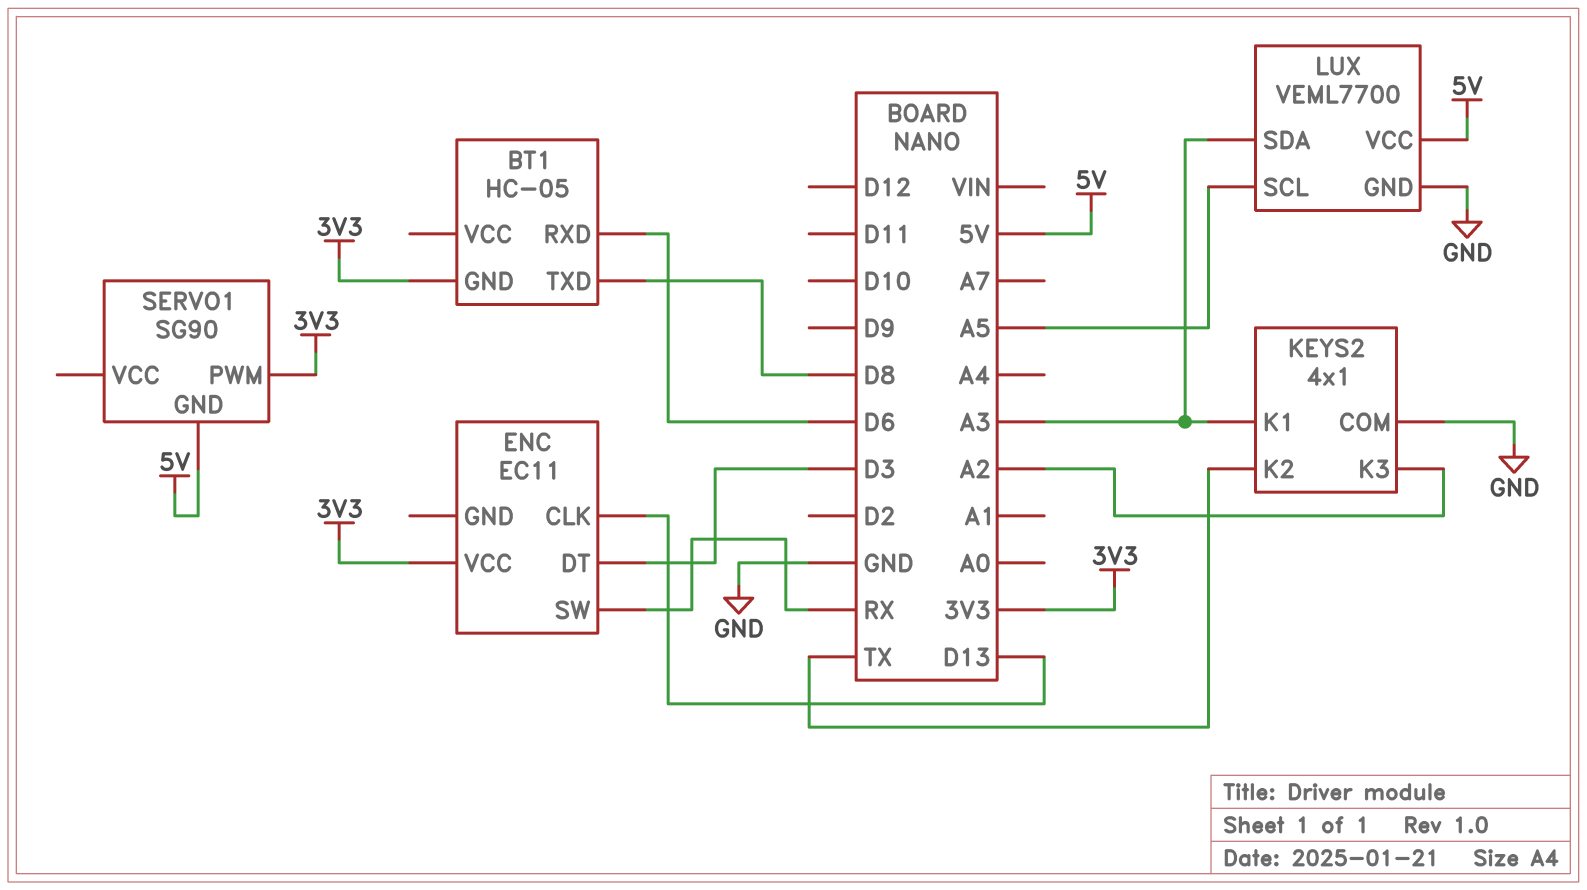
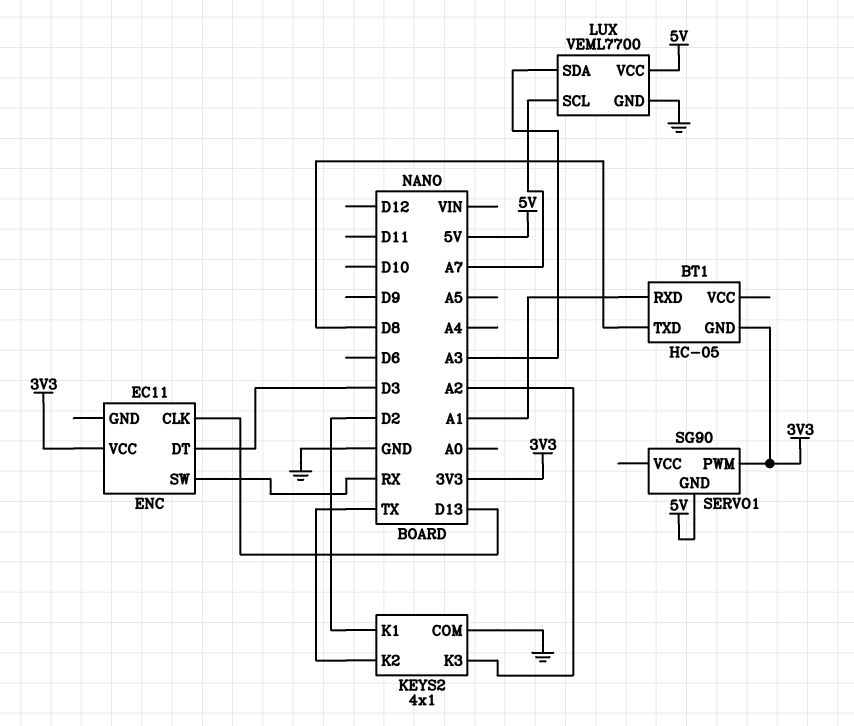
BT1 pin RXD: D6 -> A1
KEYS2 pin K1: A3 -> D2
LUX pin SCL: A5 -> A7

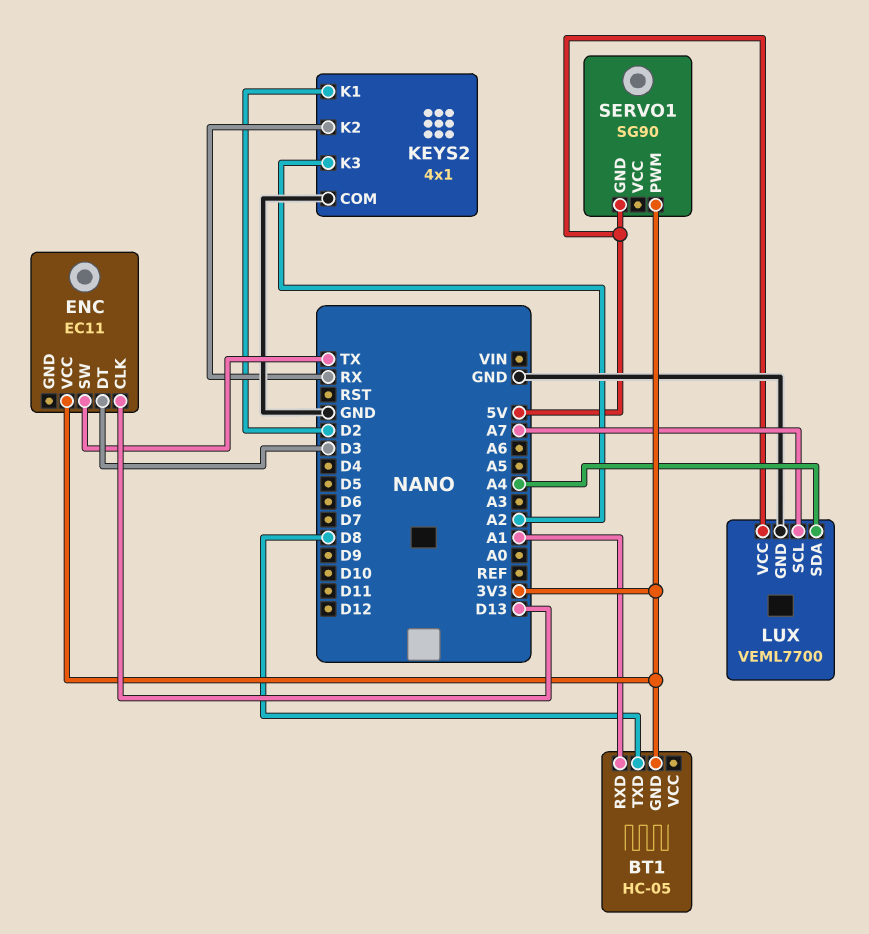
ENC pin SW: RX -> TX
KEYS2 pin K2: TX -> RX
LUX pin SDA: A3 -> A4

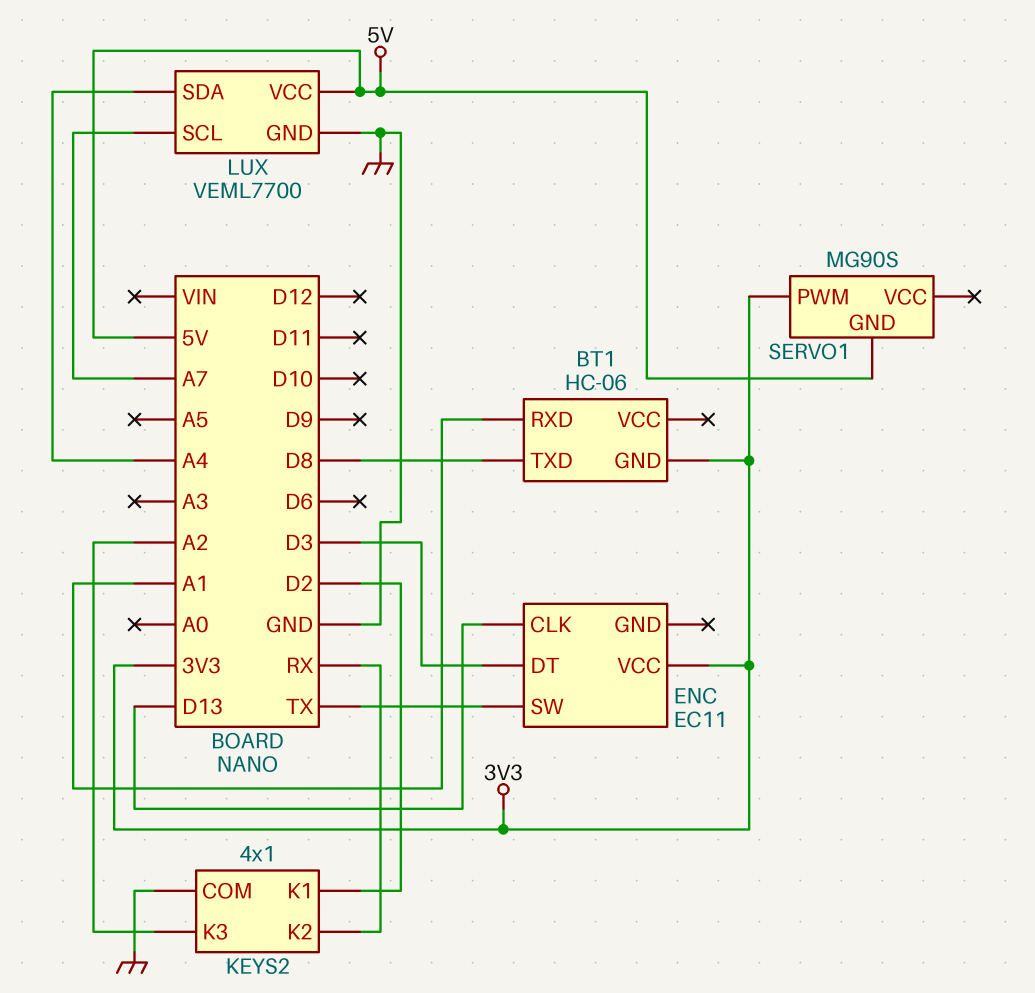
BT1: HC-05 -> HC-06
SERVO1: SG90 -> MG90S

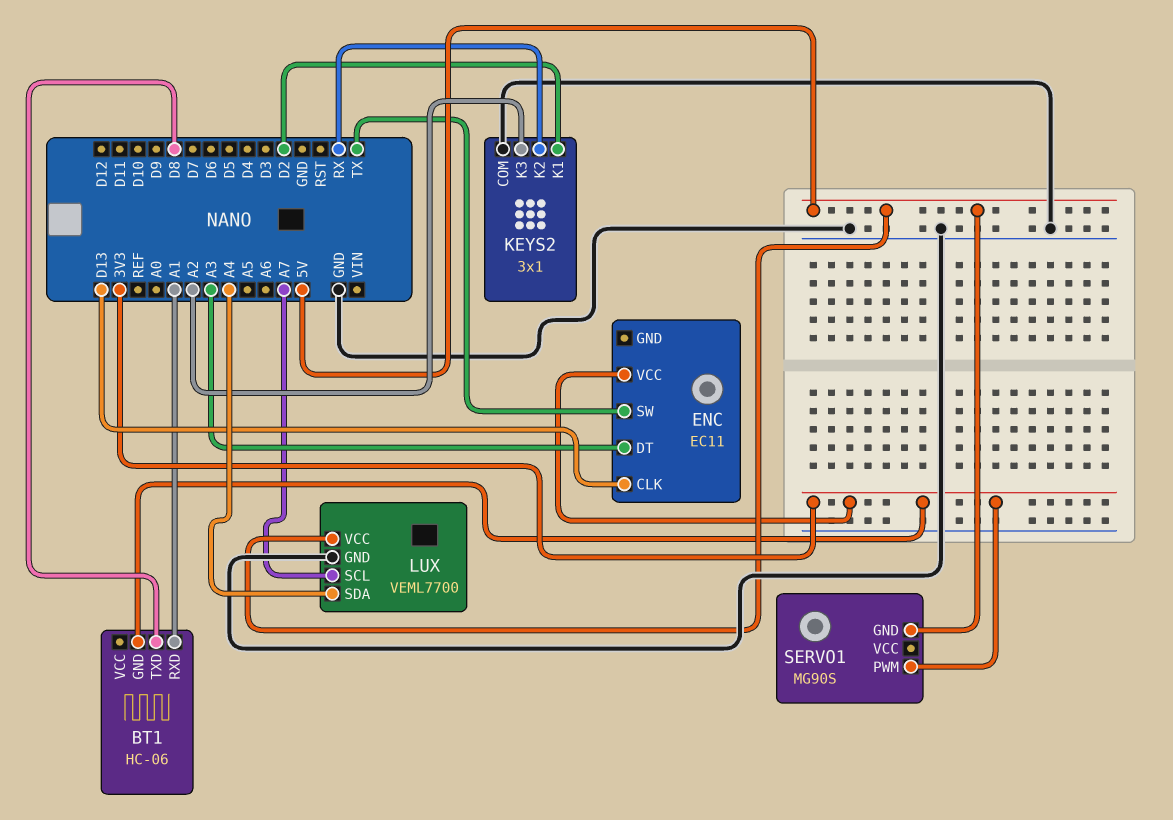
ENC pin DT: D3 -> A3
KEYS2: 4x1 -> 3x1

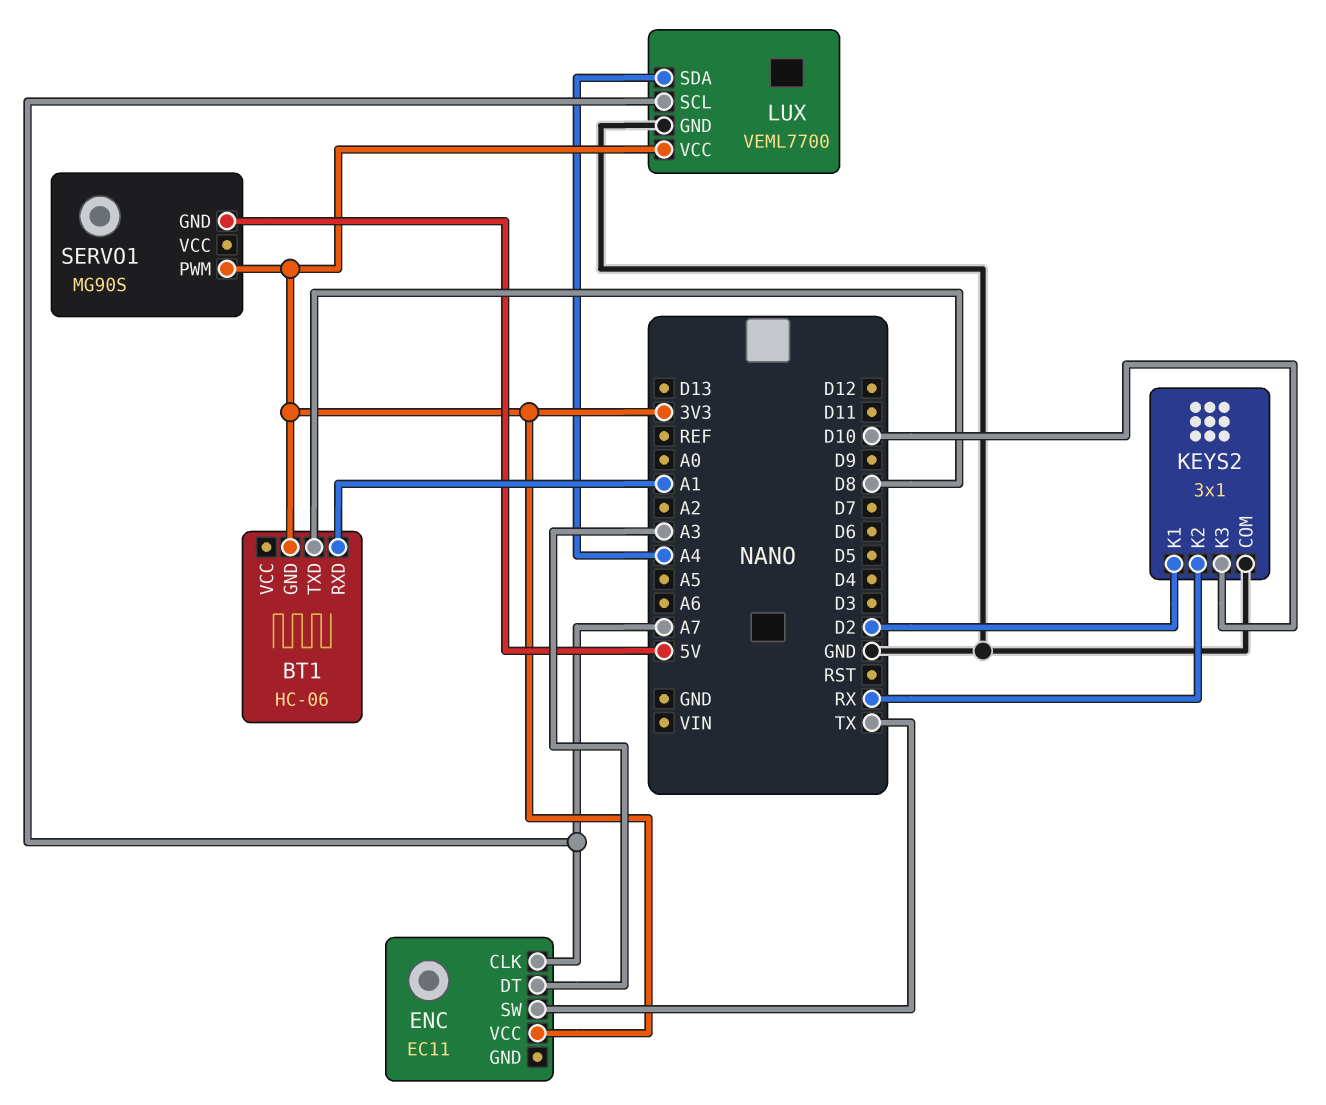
ENC pin CLK: D13 -> A7
KEYS2 pin K3: A2 -> D10
LUX pin VCC: 5V -> 3V3

